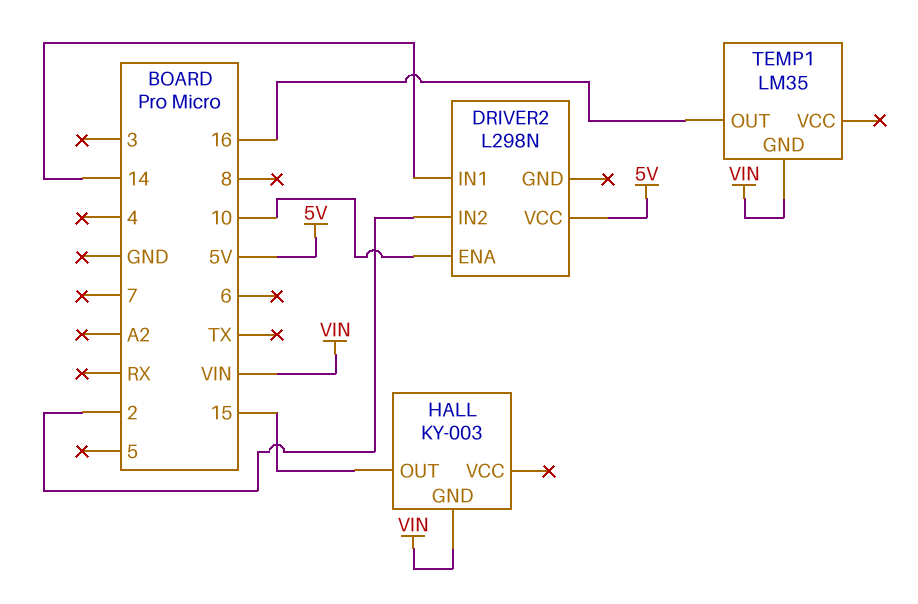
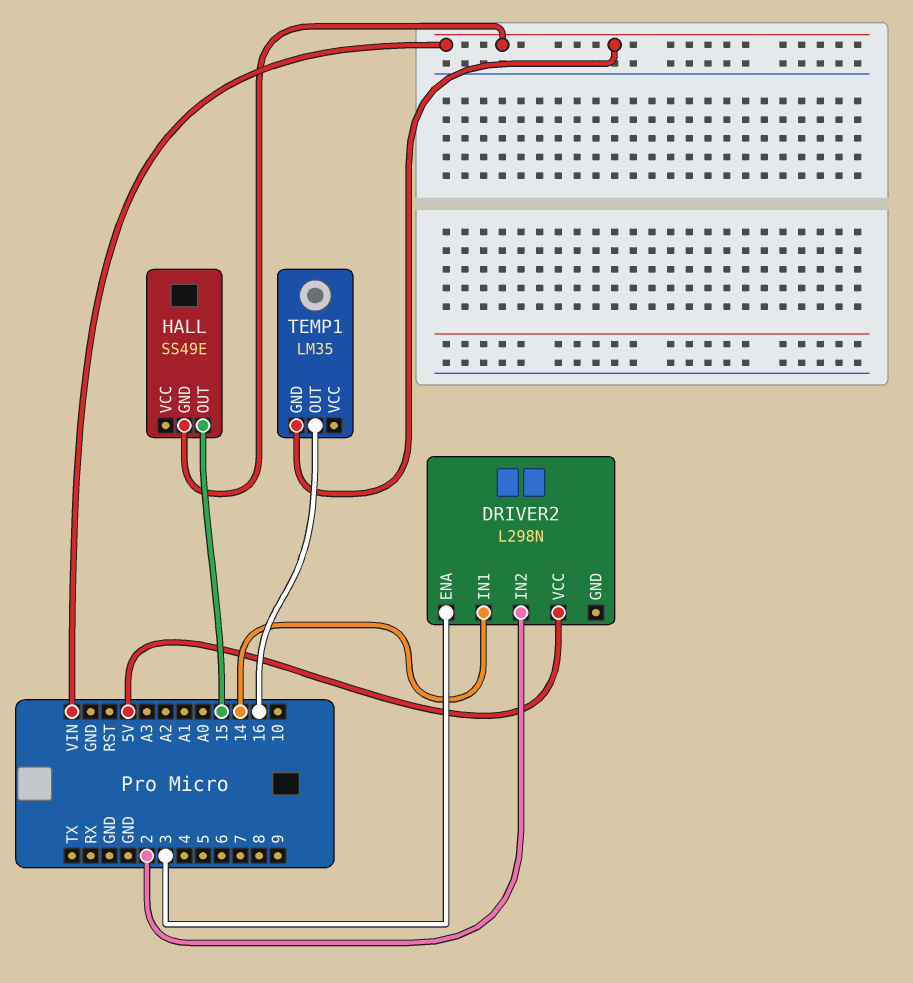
DRIVER2 pin ENA: 10 -> 3
HALL: KY-003 -> SS49E

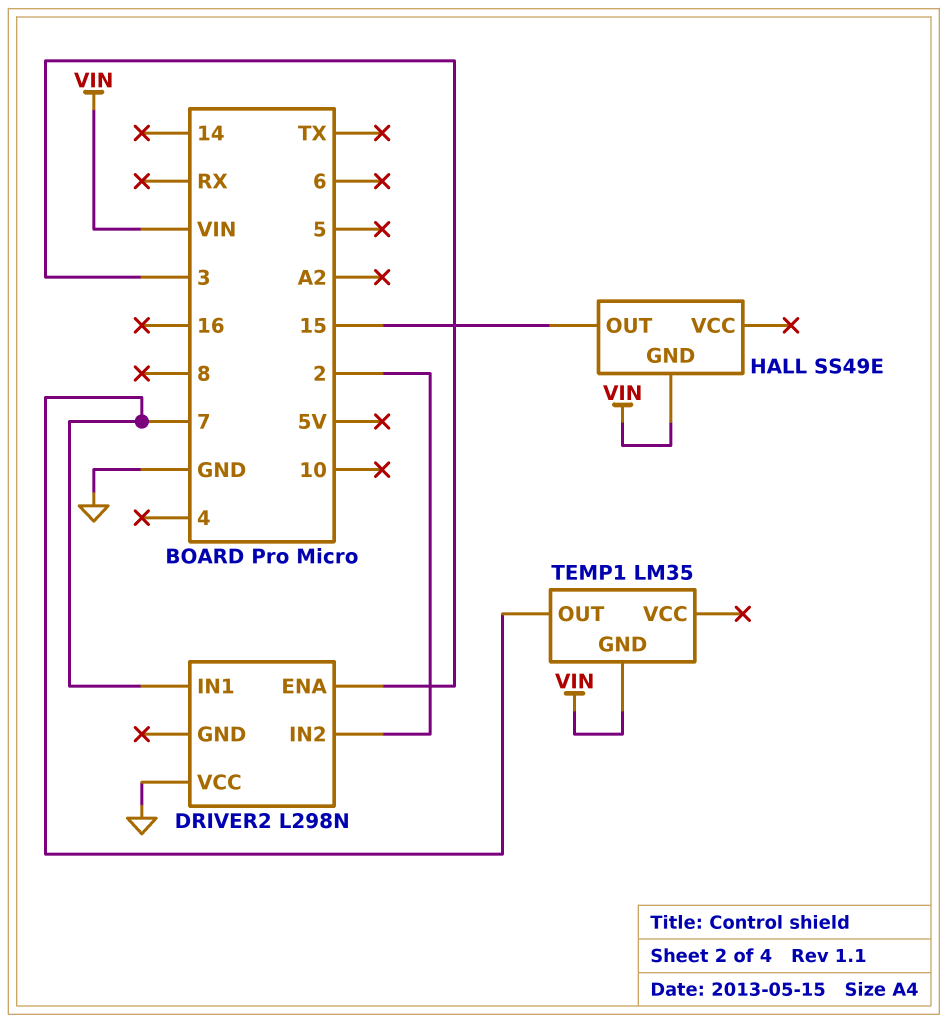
DRIVER2 pin IN1: 14 -> 7
DRIVER2 pin VCC: 5V -> GND
TEMP1 pin OUT: 16 -> 7

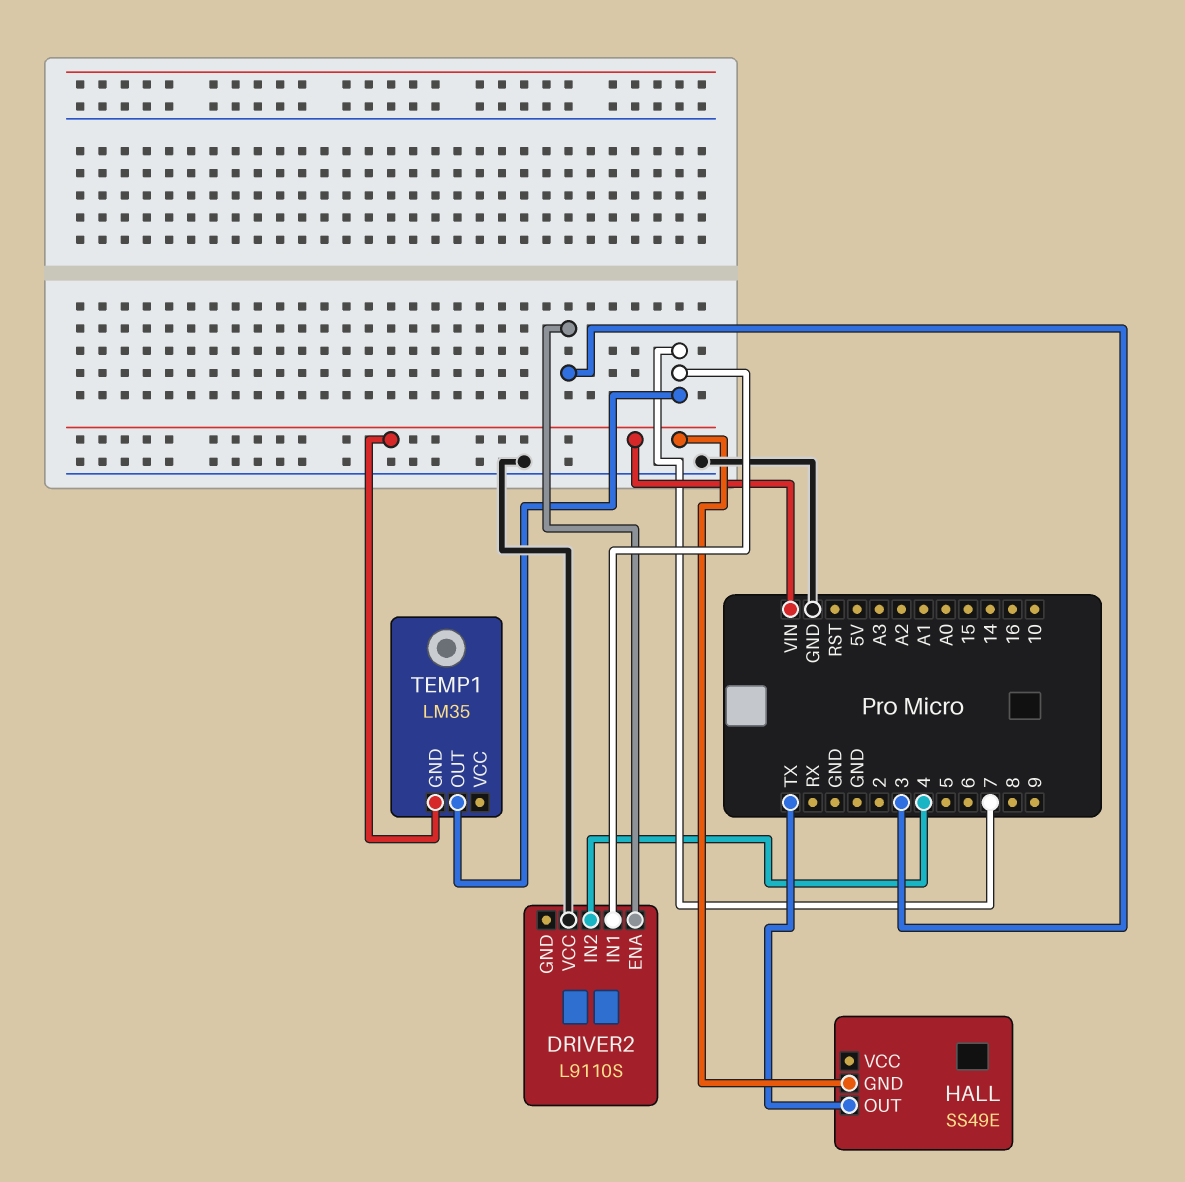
DRIVER2: L298N -> L9110S
DRIVER2 pin IN2: 2 -> 4
HALL pin OUT: 15 -> TX

